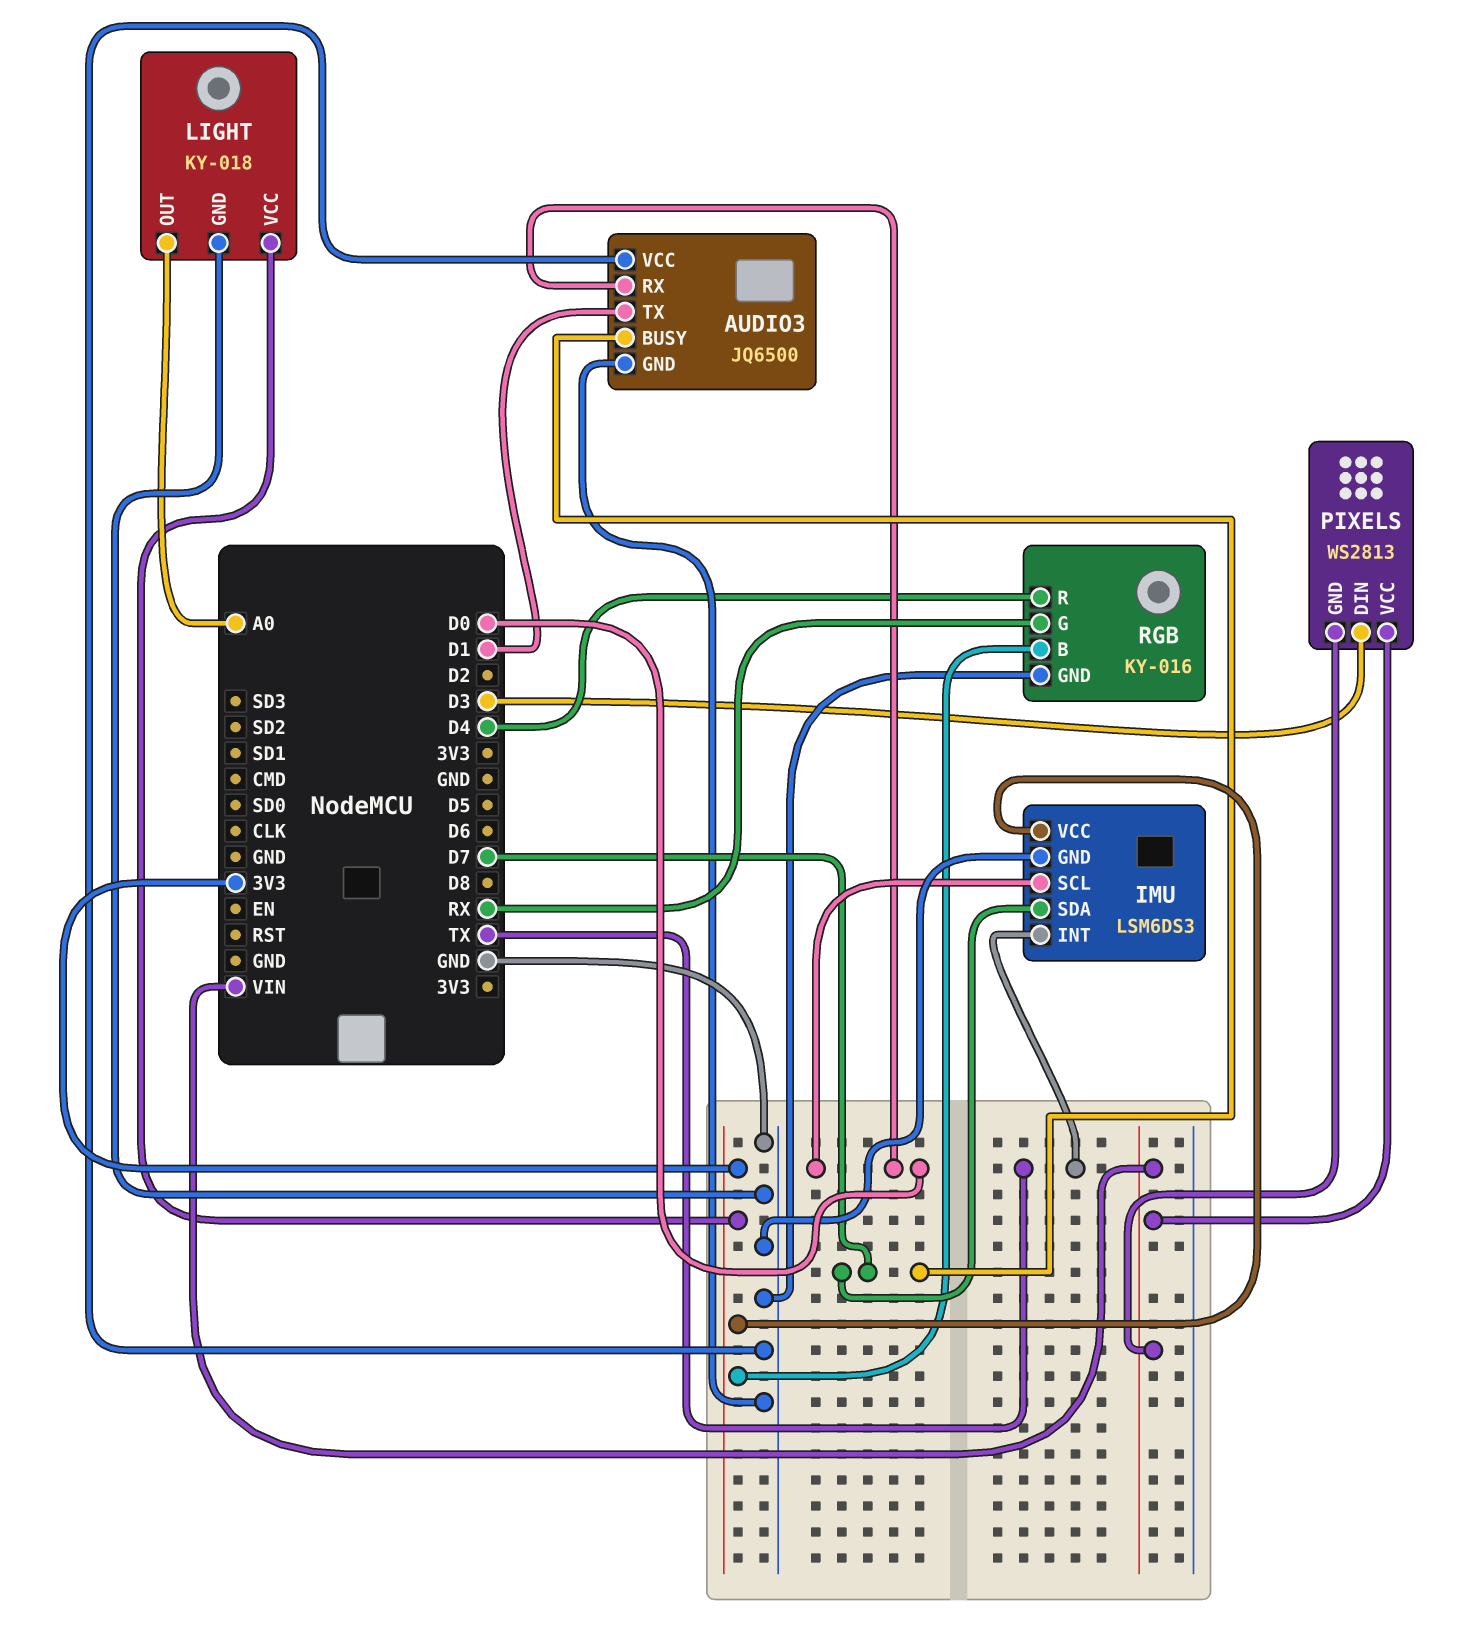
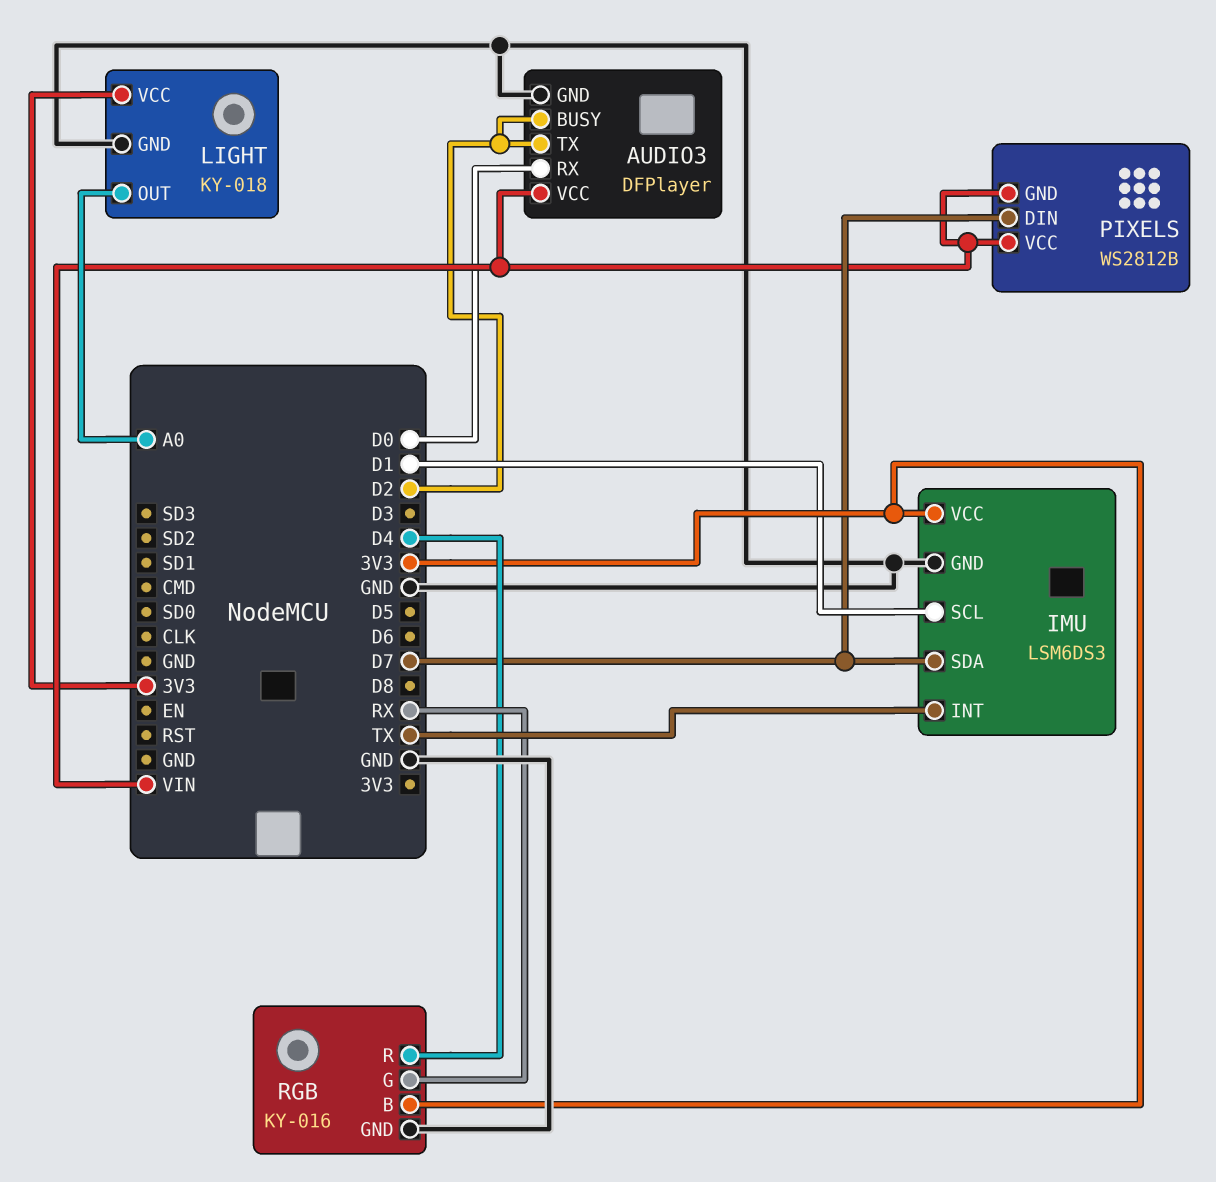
AUDIO3: JQ6500 -> DFPlayer
AUDIO3 pin BUSY: D7 -> D2
AUDIO3 pin TX: D1 -> D2
AUDIO3 pin VCC: GND -> VIN
IMU pin SCL: D0 -> D1
PIXELS: WS2813 -> WS2812B
PIXELS pin DIN: D3 -> D7

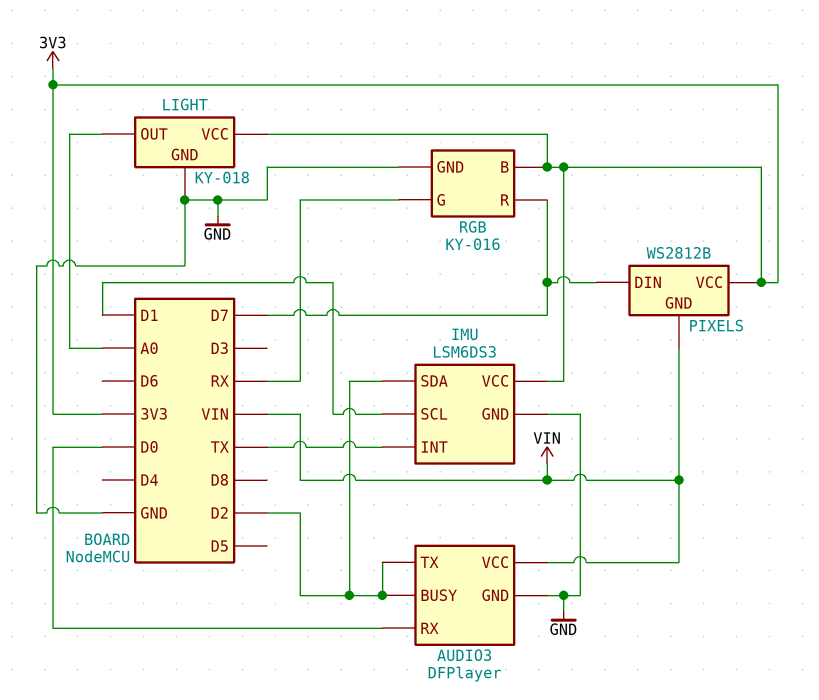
IMU pin SDA: D7 -> D2
PIXELS pin VCC: VIN -> 3V3
RGB pin R: D4 -> D7

